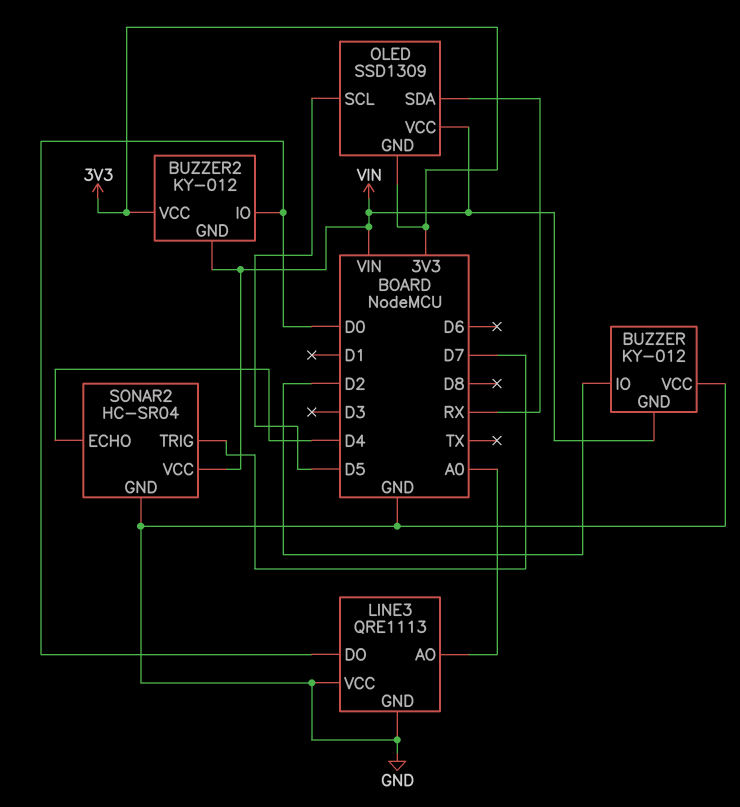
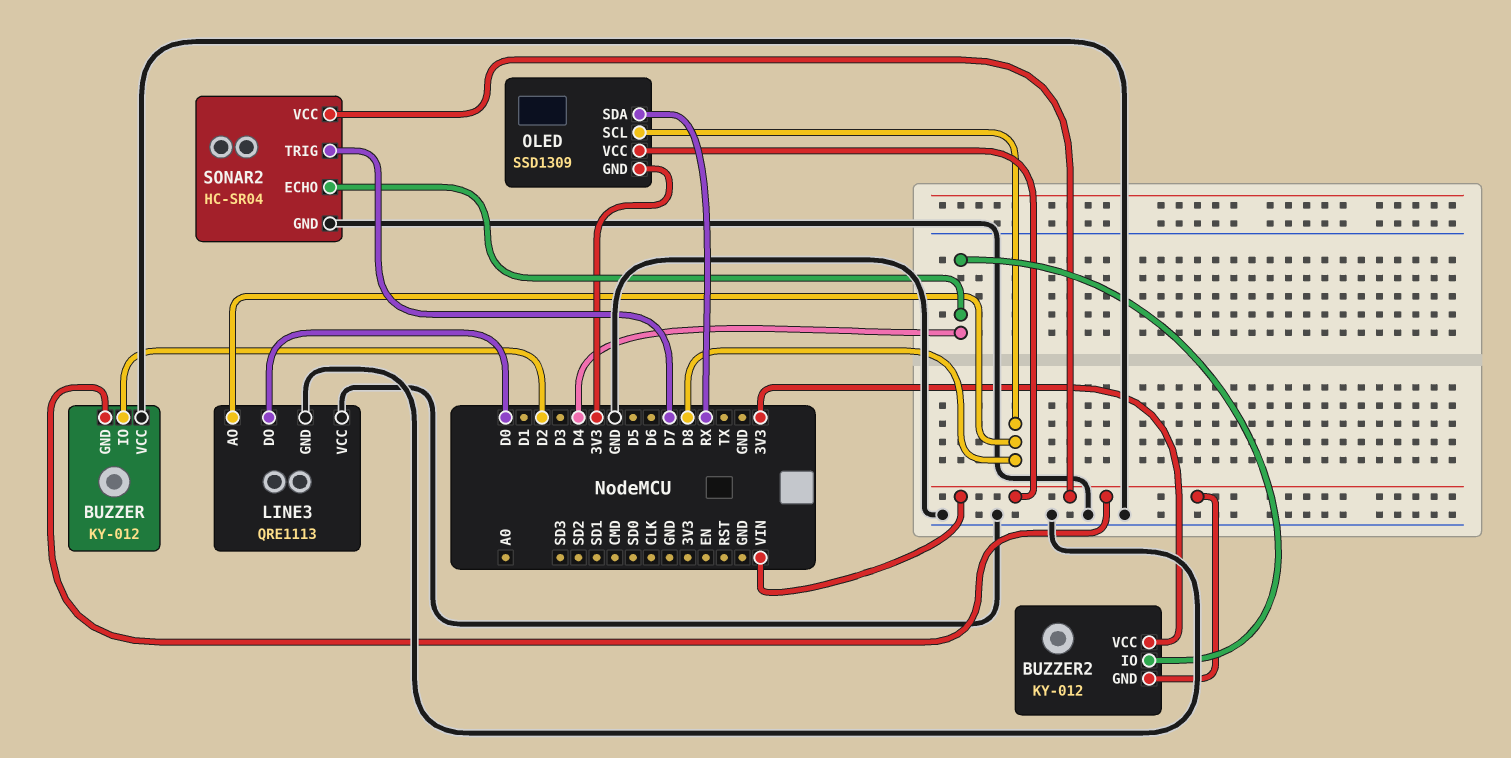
BUZZER2 pin IO: D0 -> D4
LINE3 pin AO: A0 -> D8
OLED pin SCL: D5 -> D8

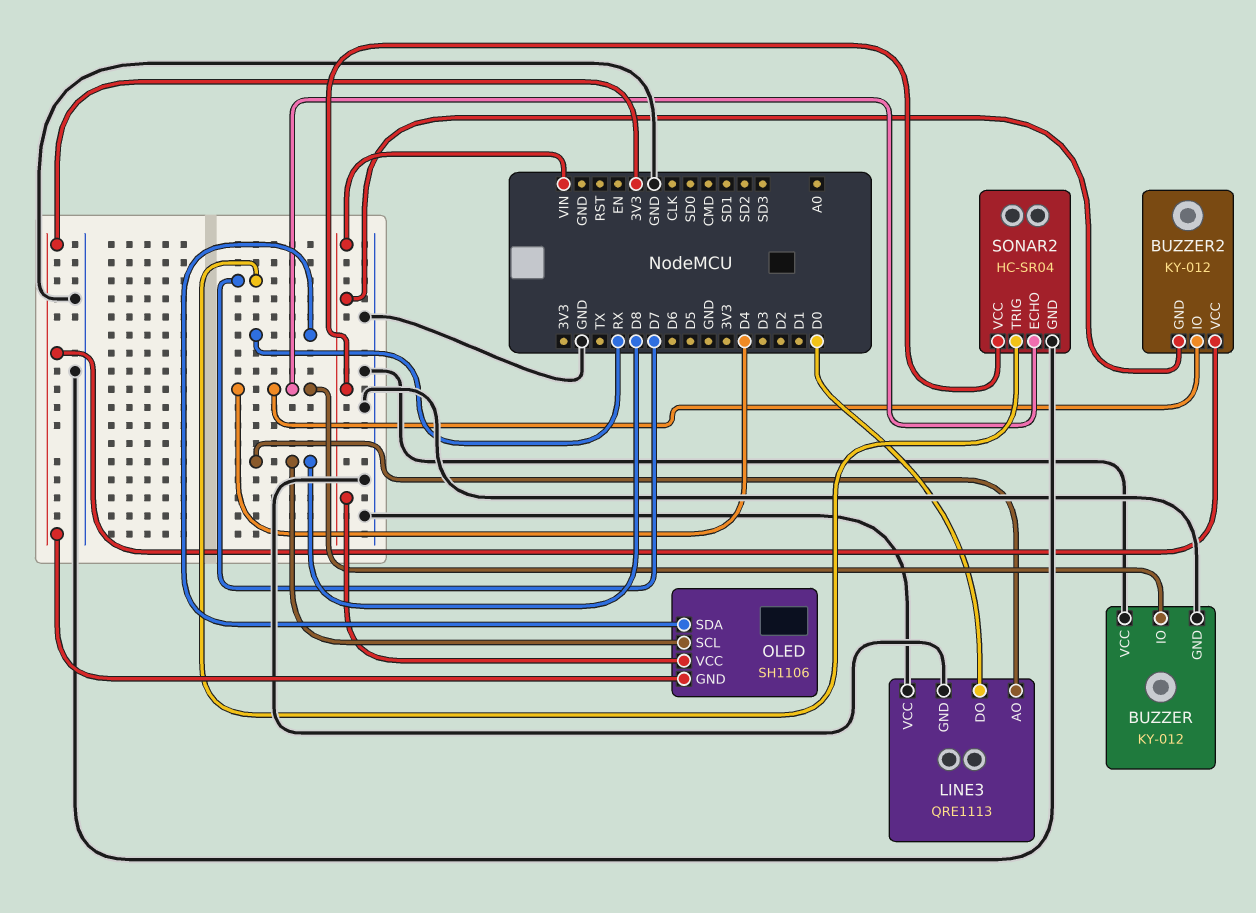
BUZZER pin GND: VIN -> GND
BUZZER pin IO: D2 -> D4
OLED: SSD1309 -> SH1106

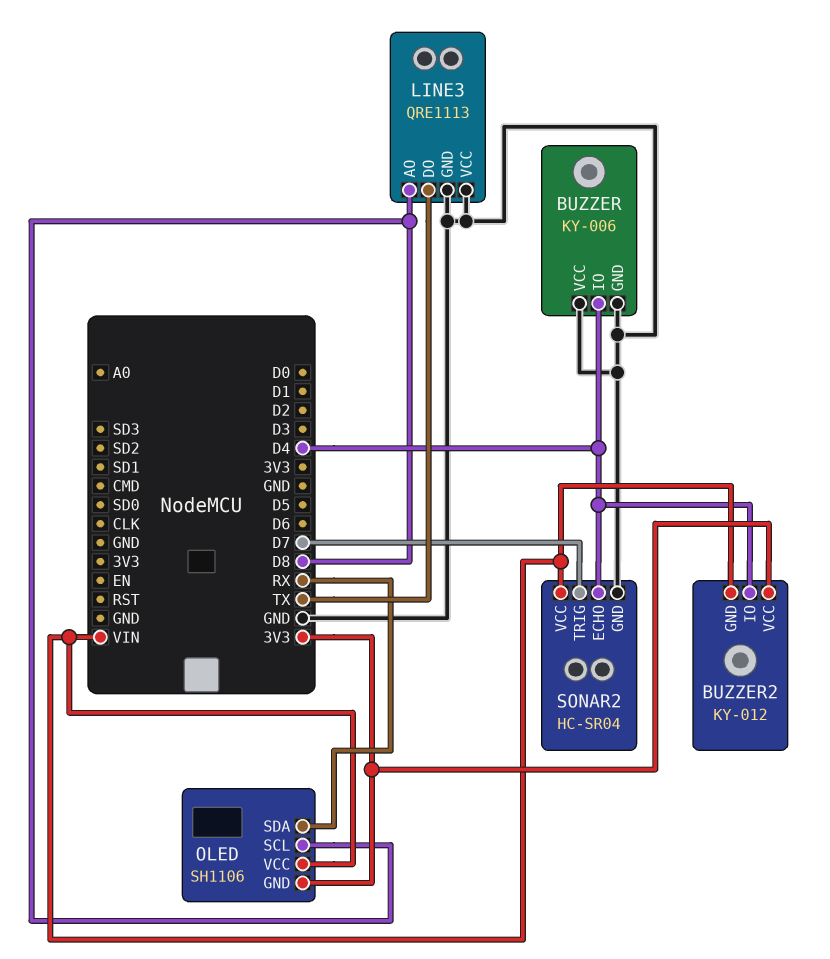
BUZZER: KY-012 -> KY-006
LINE3 pin DO: D0 -> TX

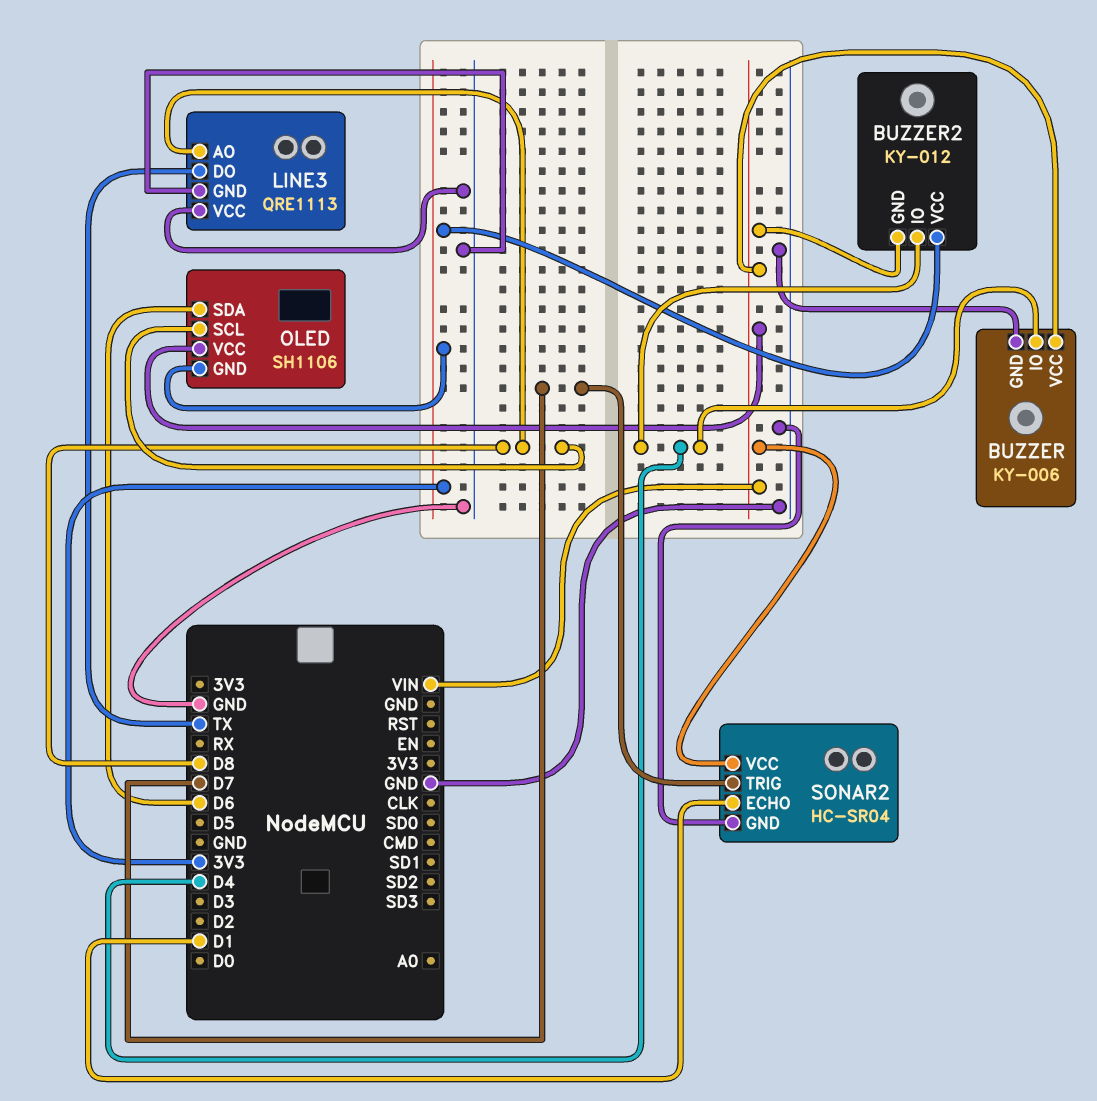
BUZZER pin VCC: GND -> VIN
OLED pin SDA: RX -> D6
SONAR2 pin ECHO: D4 -> D1

